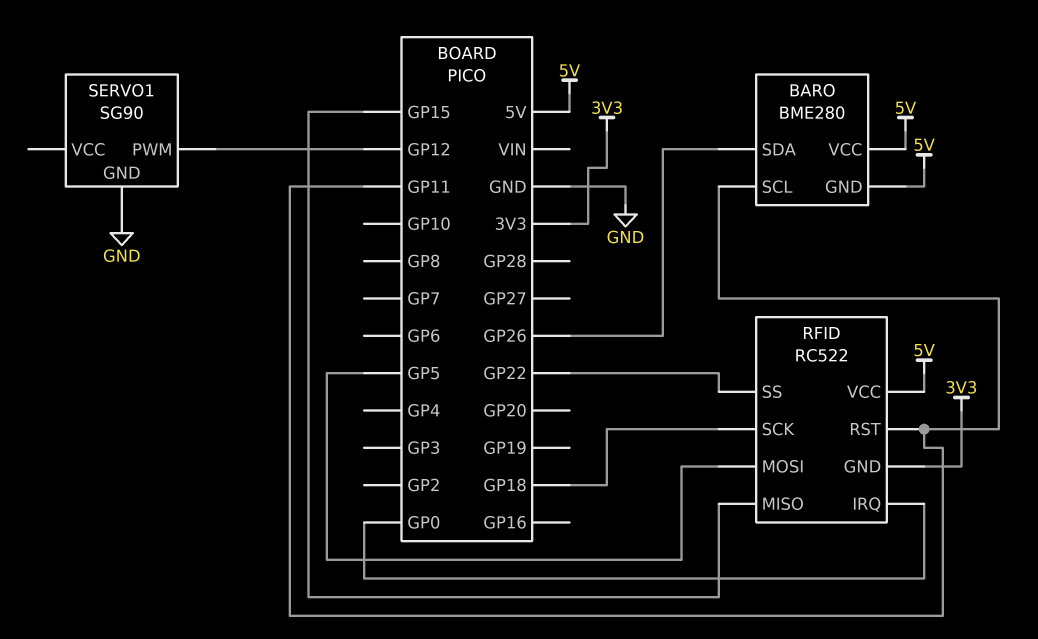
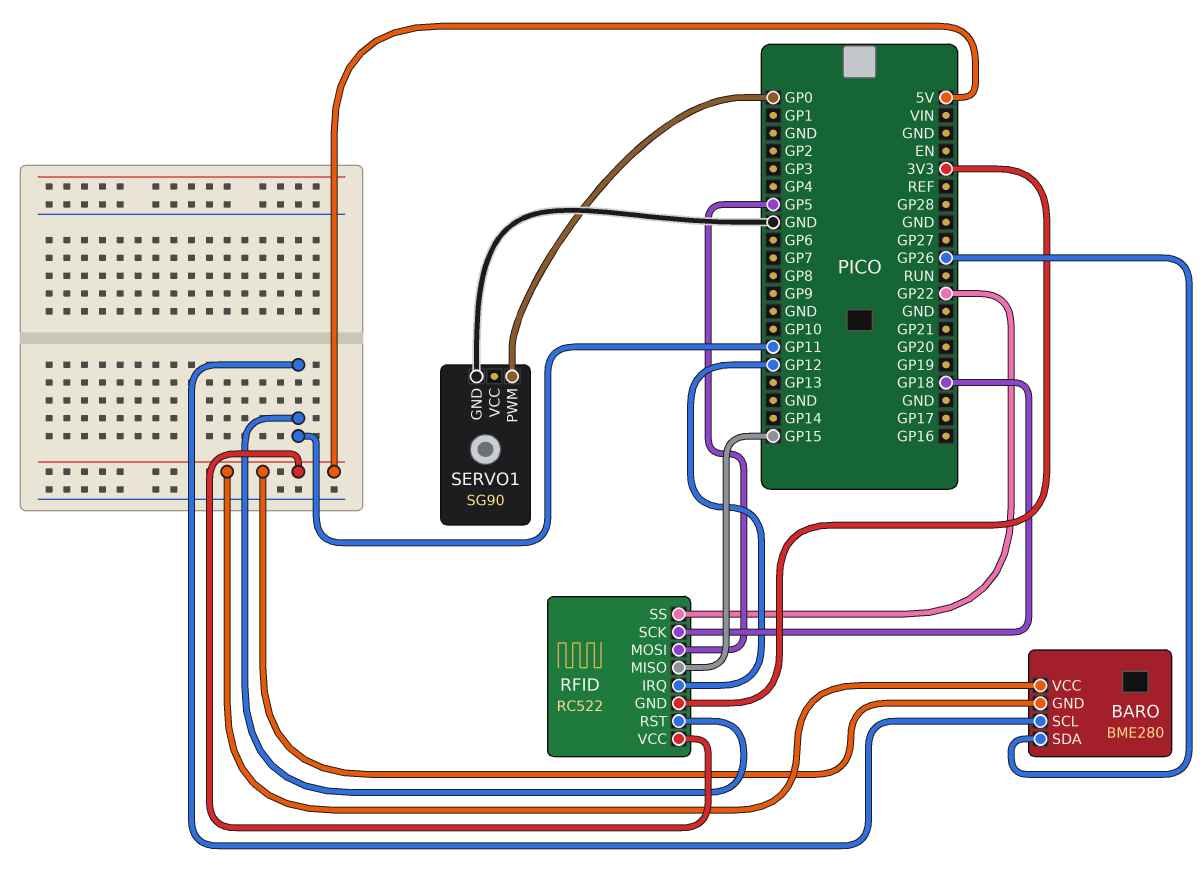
RFID pin IRQ: GP0 -> GP12
SERVO1 pin PWM: GP12 -> GP0

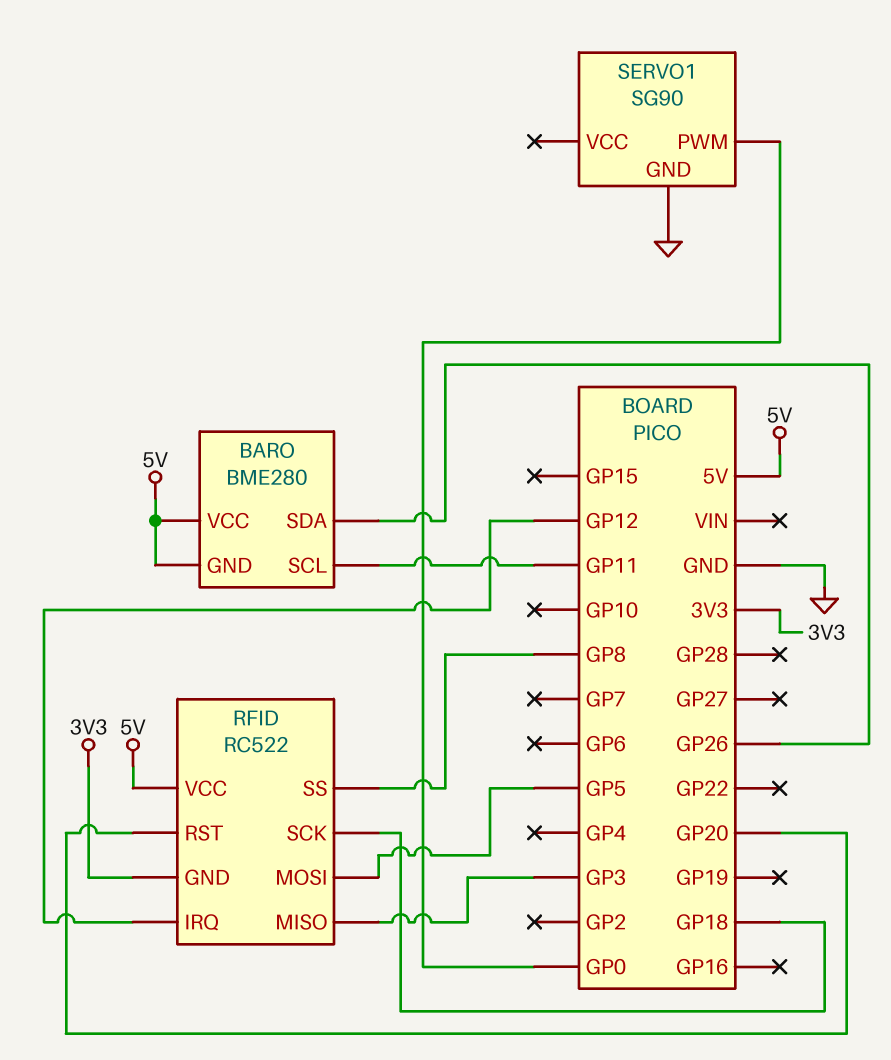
RFID pin MISO: GP15 -> GP3
RFID pin RST: GP11 -> GP20
RFID pin SS: GP22 -> GP8

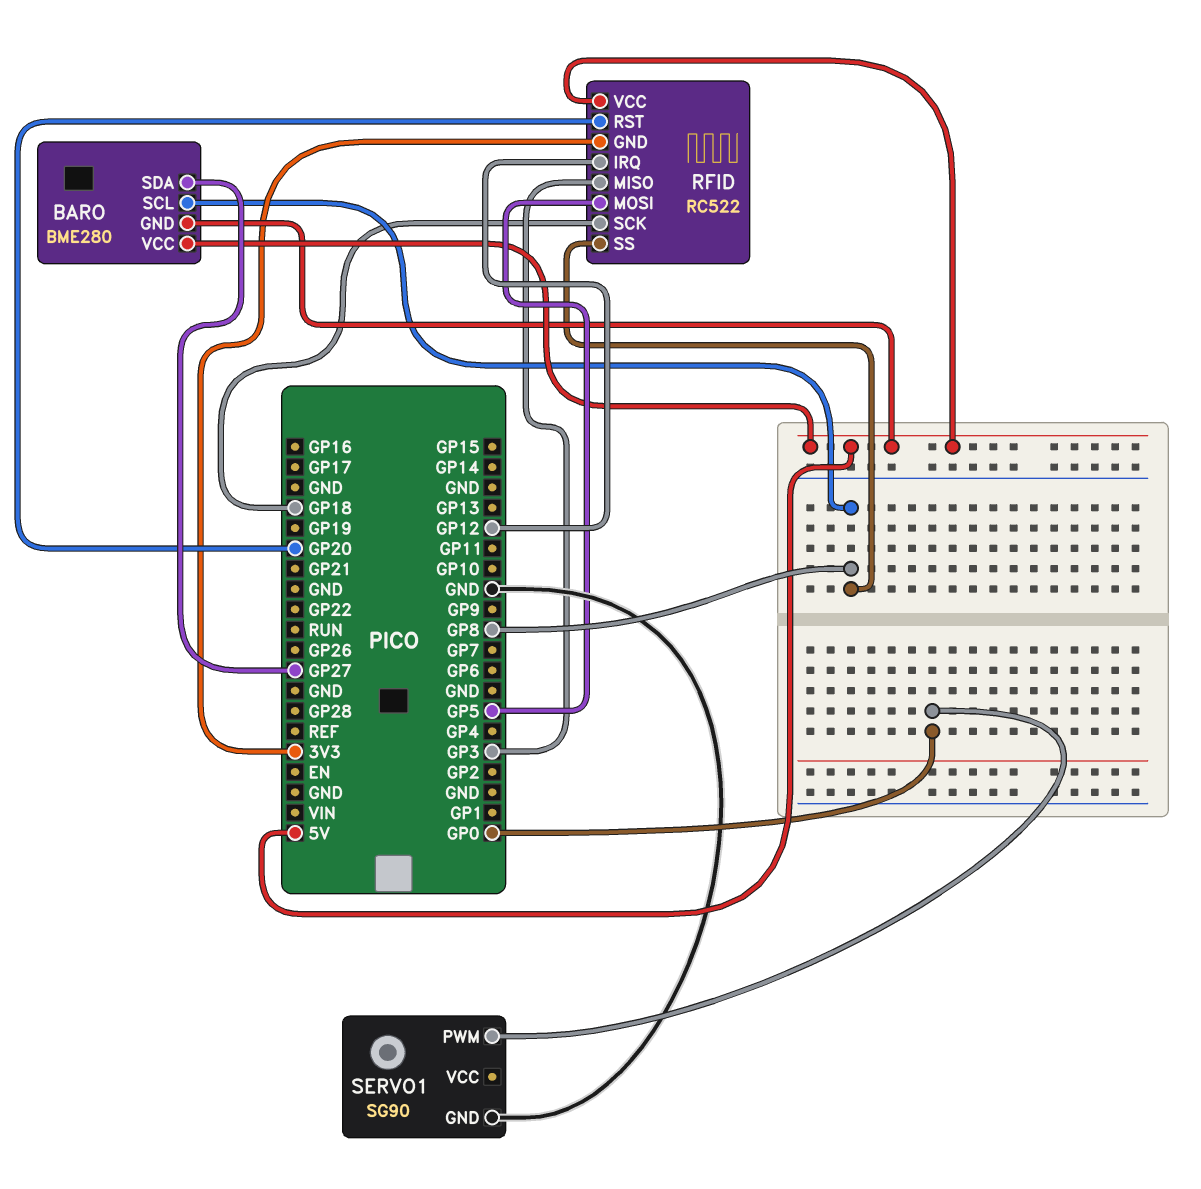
BARO pin SCL: GP11 -> GP8
BARO pin SDA: GP26 -> GP27

